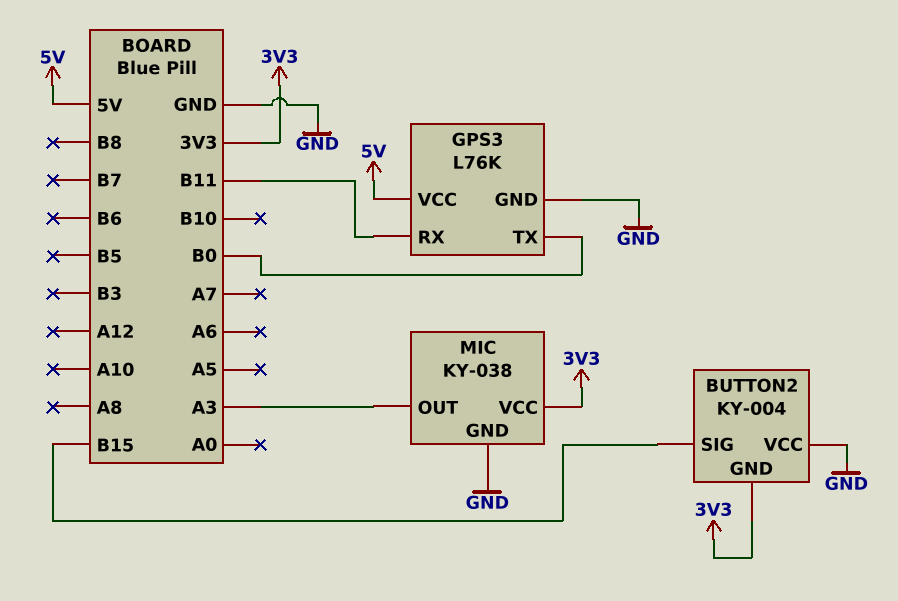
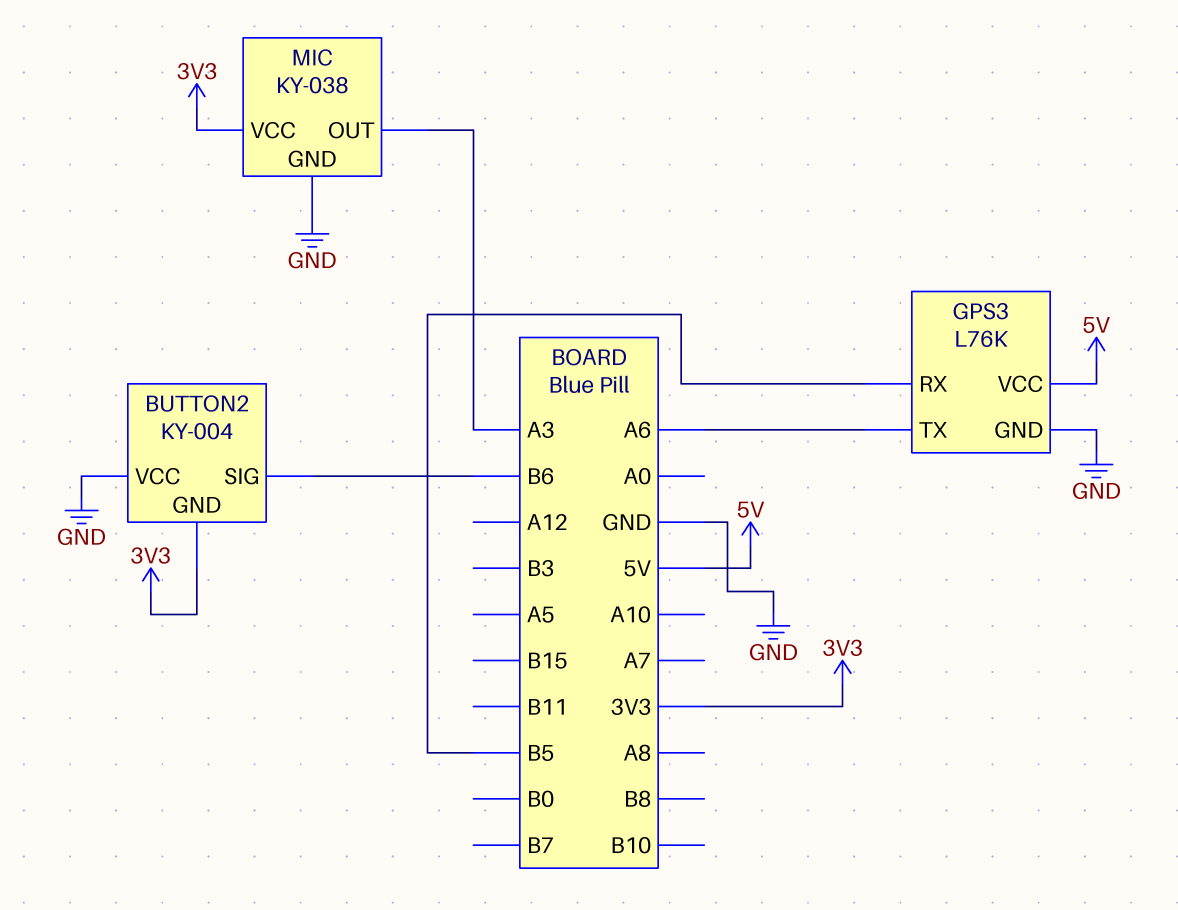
BUTTON2 pin SIG: B15 -> B6
GPS3 pin RX: B11 -> B5
GPS3 pin TX: B0 -> A6

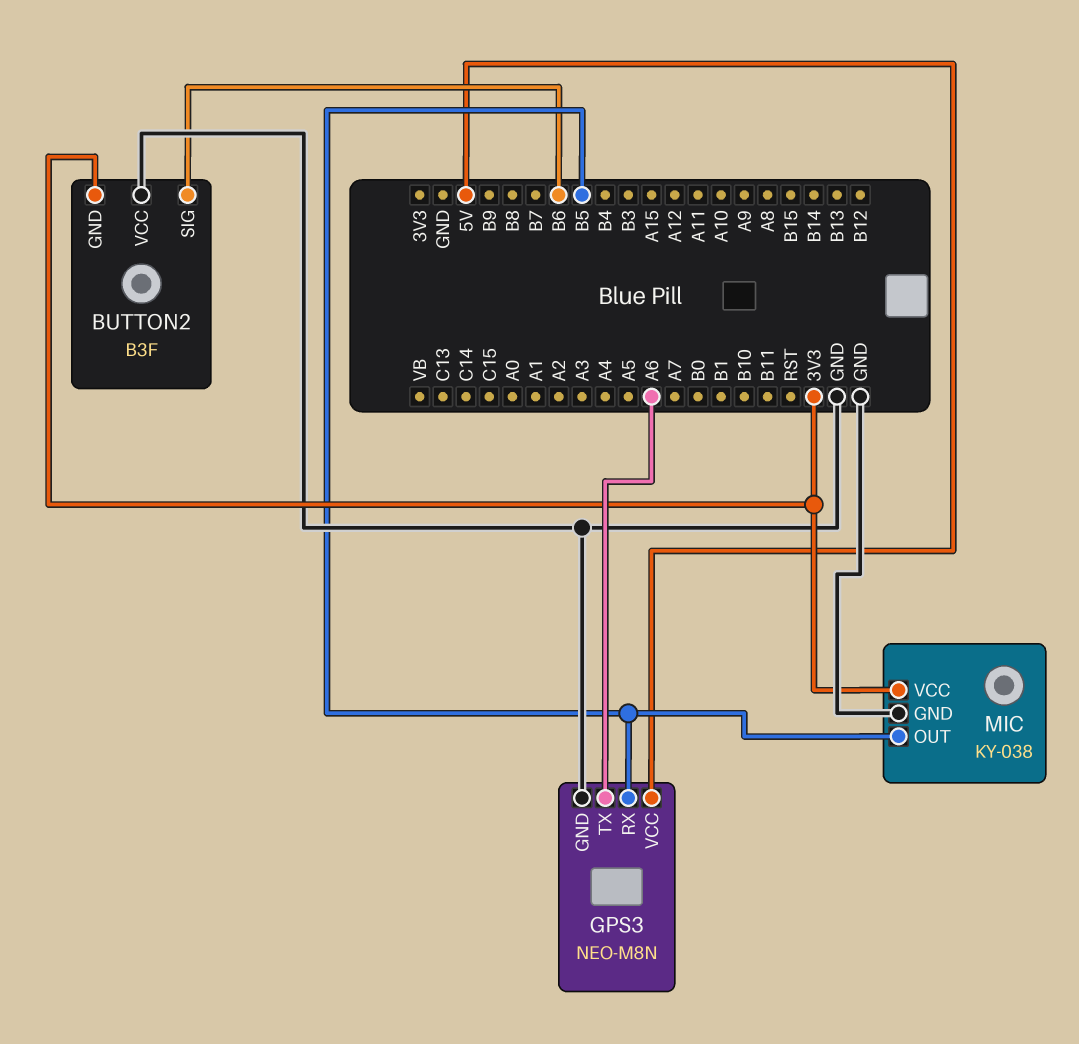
BUTTON2: KY-004 -> B3F
GPS3: L76K -> NEO-M8N
MIC pin OUT: A3 -> B5

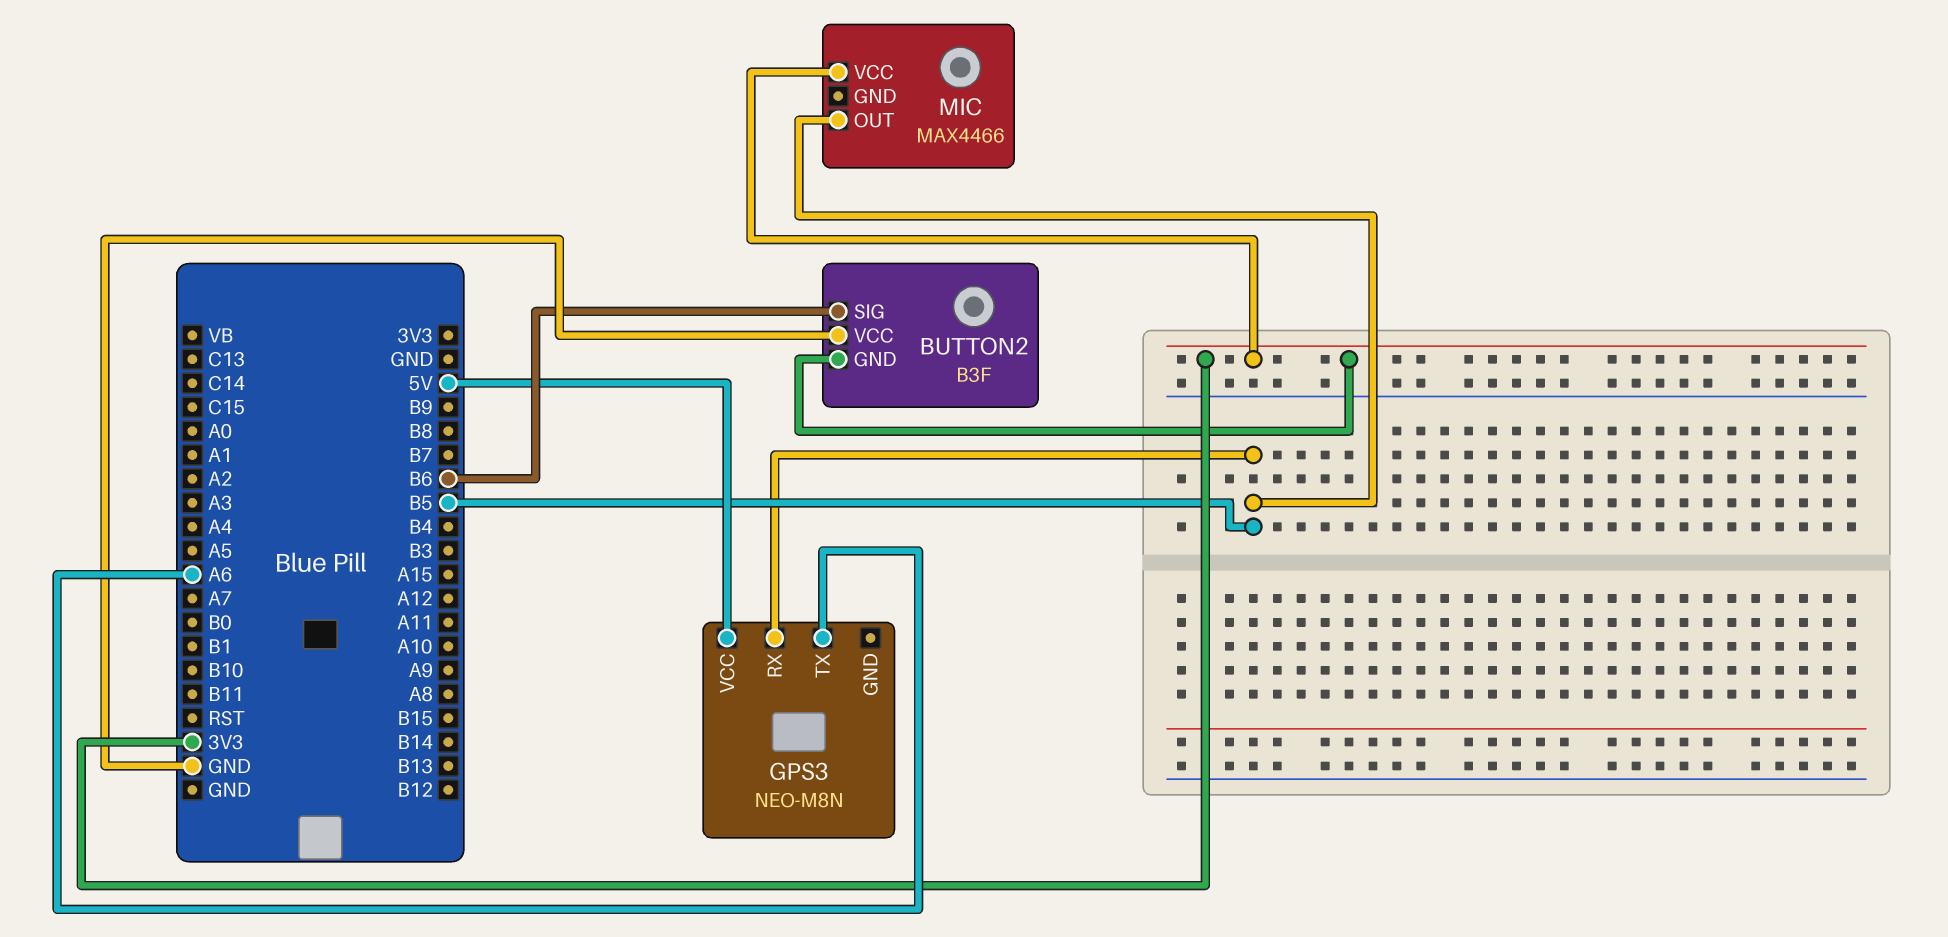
GPS3 pin GND: GND -> none
MIC: KY-038 -> MAX4466
MIC pin GND: GND -> none

